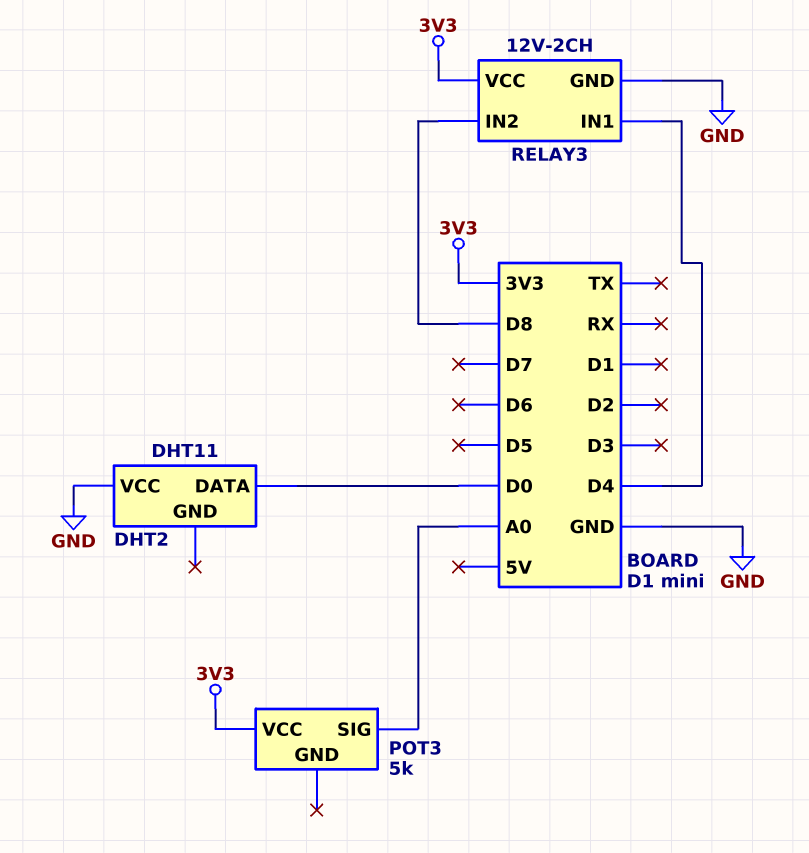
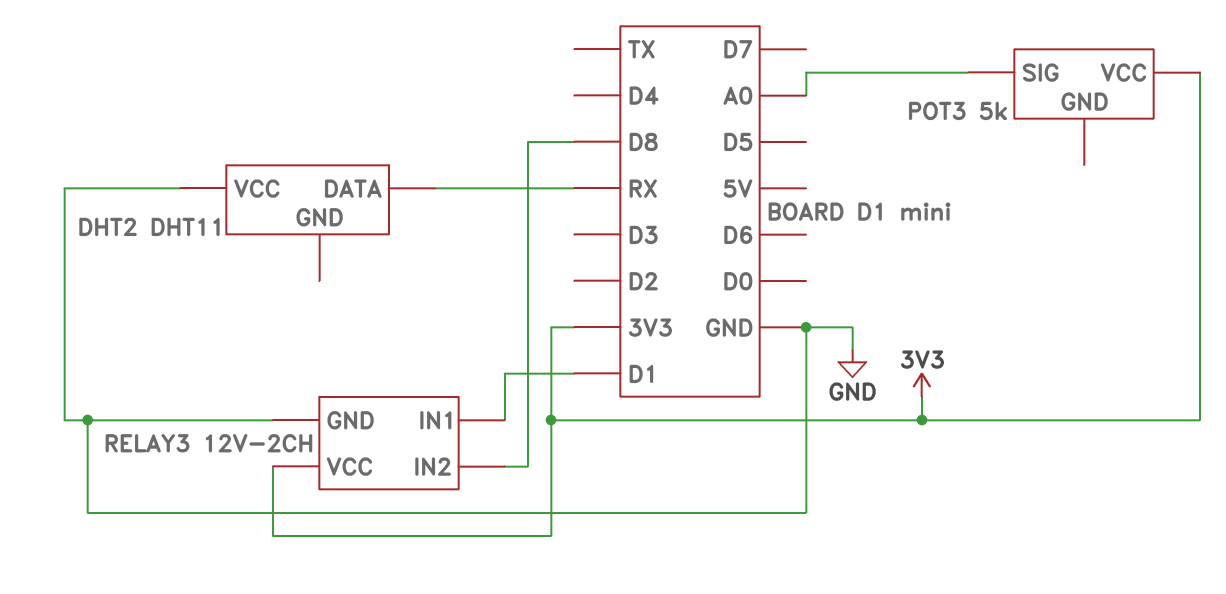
DHT2 pin DATA: D0 -> RX
RELAY3 pin IN1: D4 -> D1

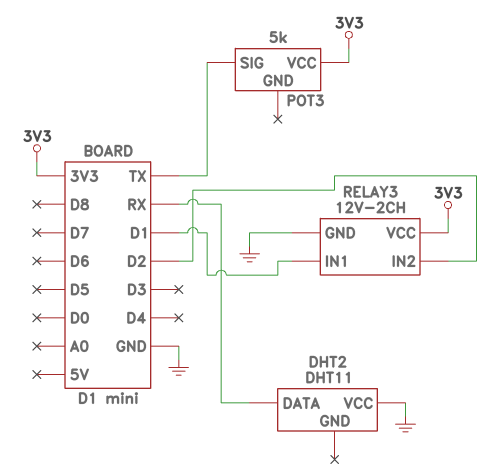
POT3 pin SIG: A0 -> TX
RELAY3 pin IN2: D8 -> D2

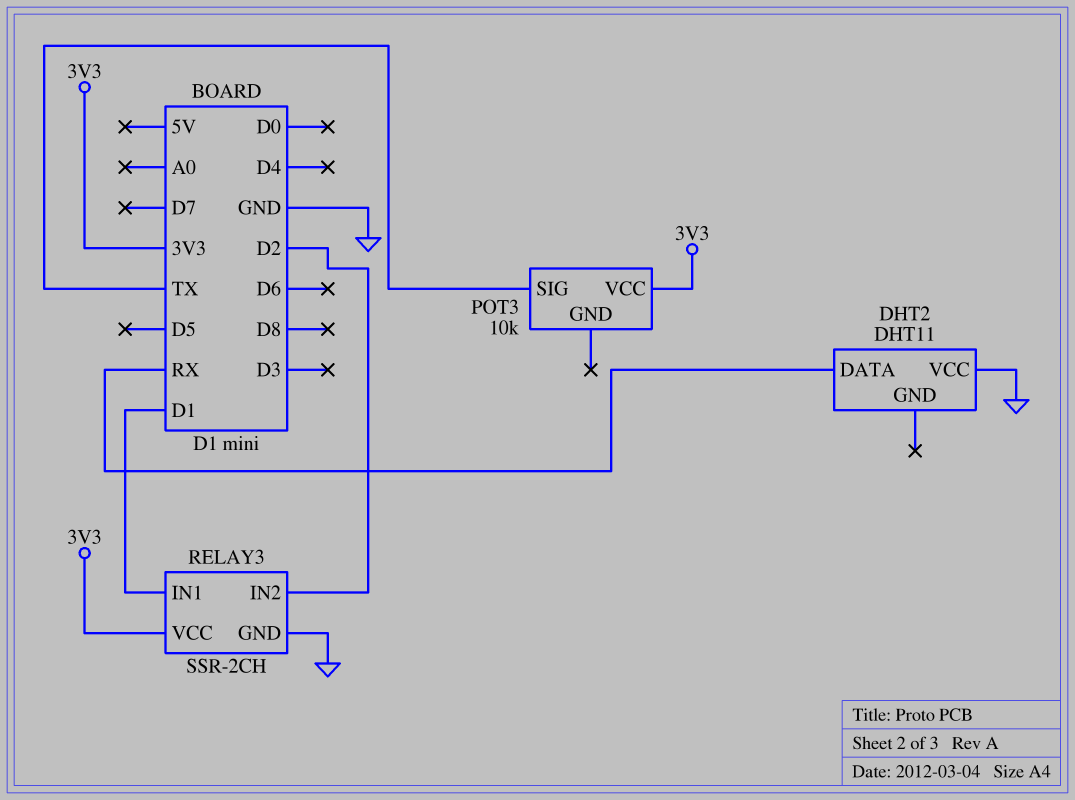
POT3: 5k -> 10k
RELAY3: 12V-2CH -> SSR-2CH

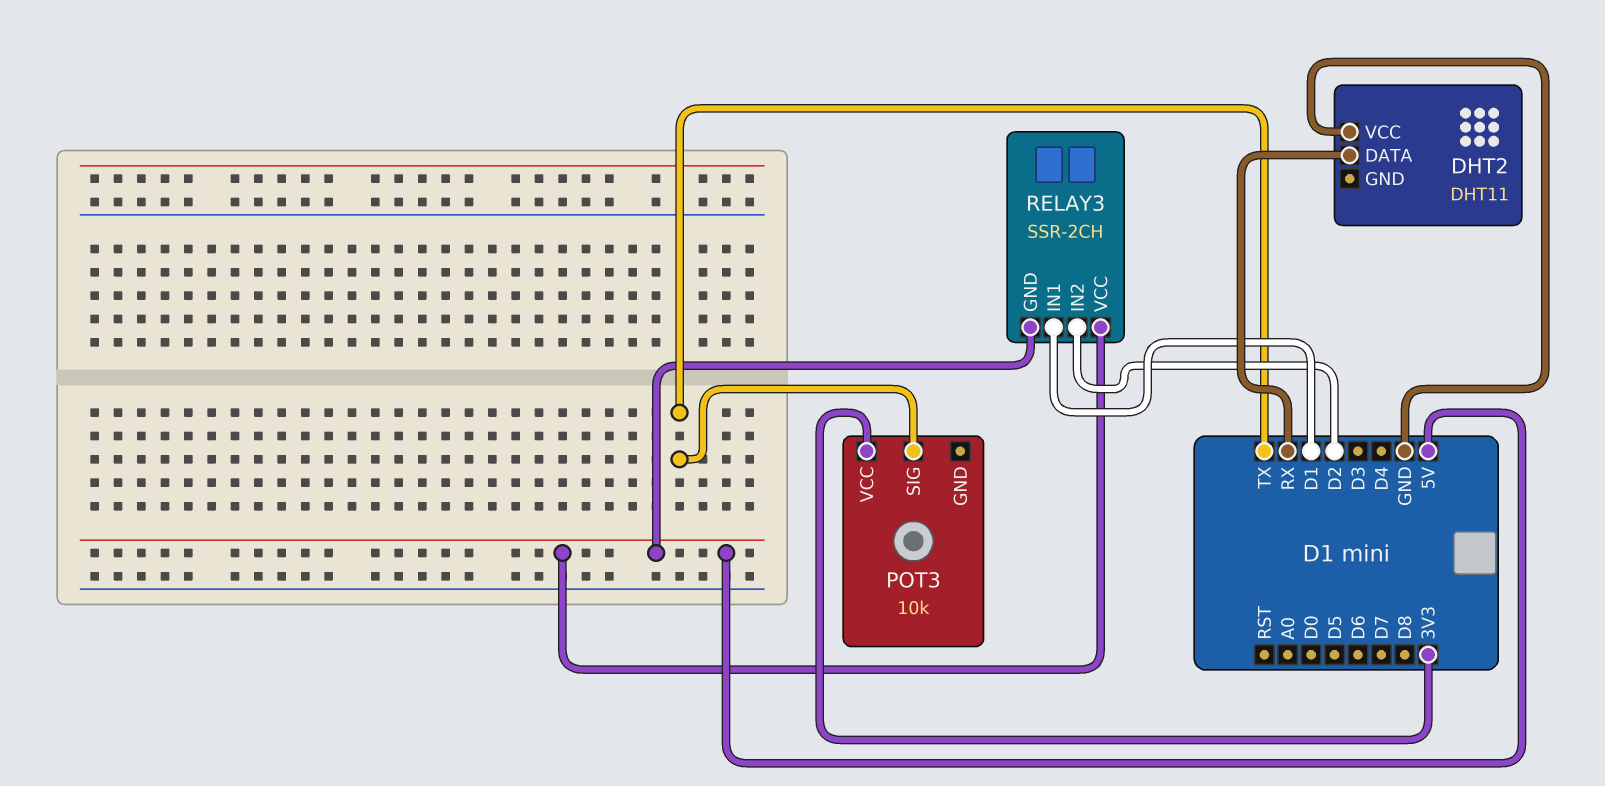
RELAY3 pin GND: GND -> 5V
RELAY3 pin VCC: 3V3 -> 5V

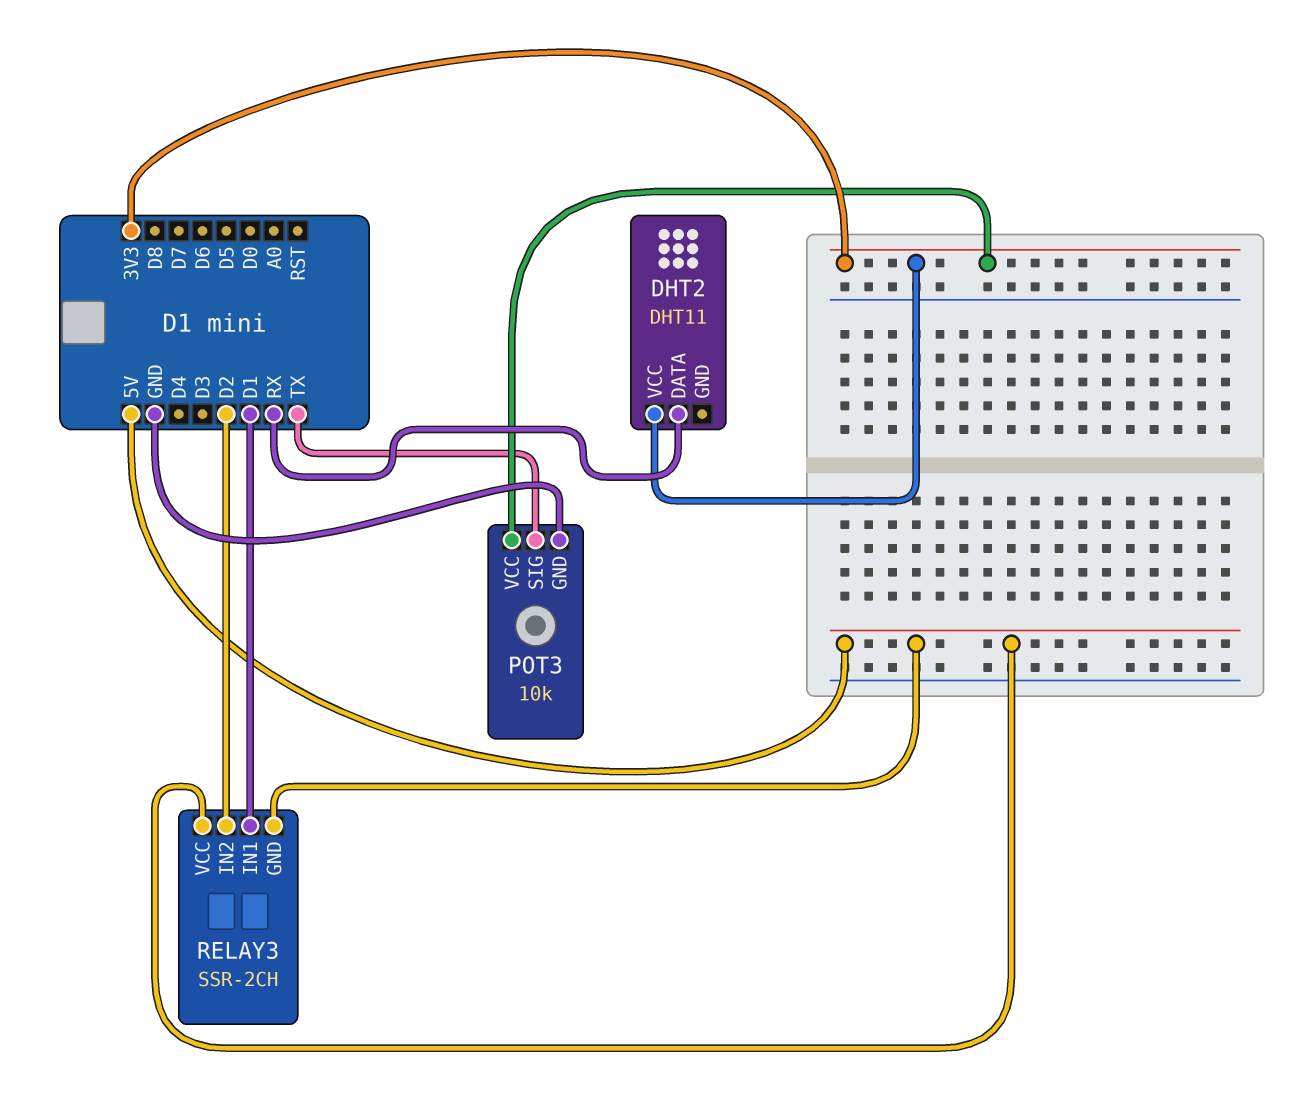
DHT2 pin VCC: GND -> 3V3
POT3 pin GND: none -> GND

